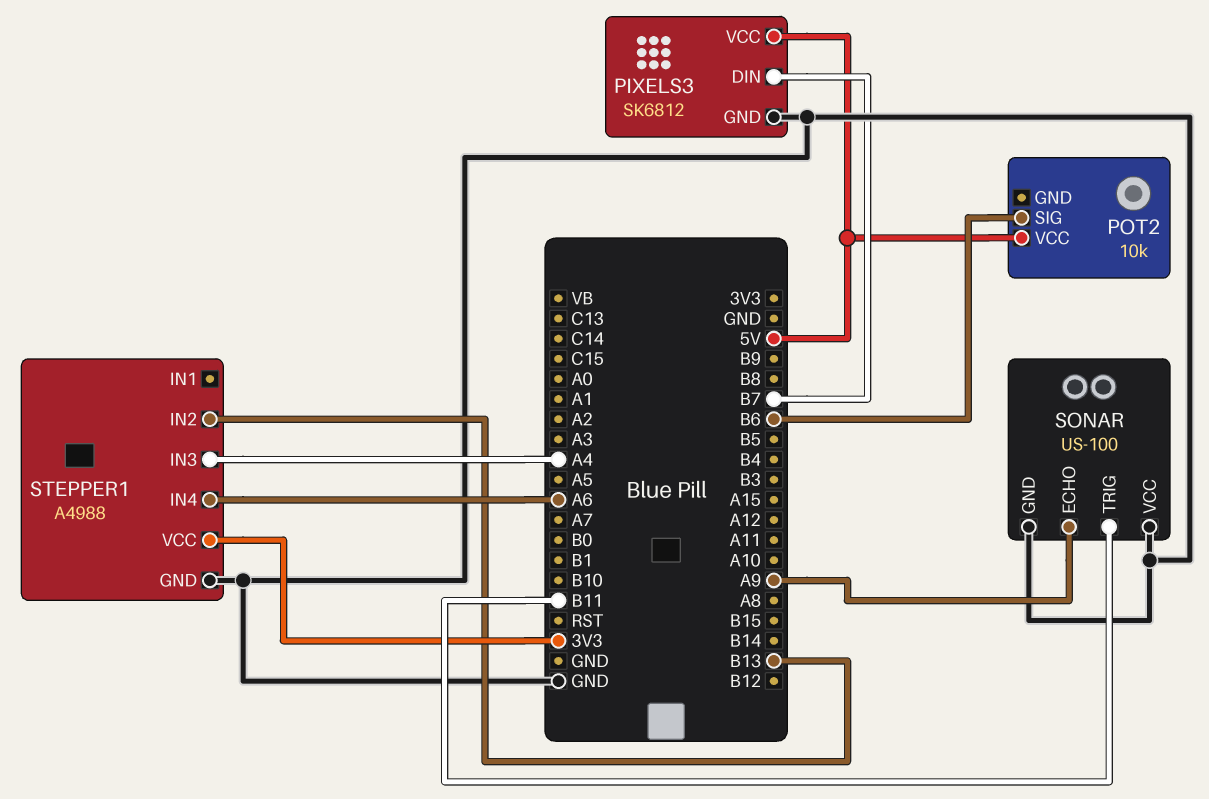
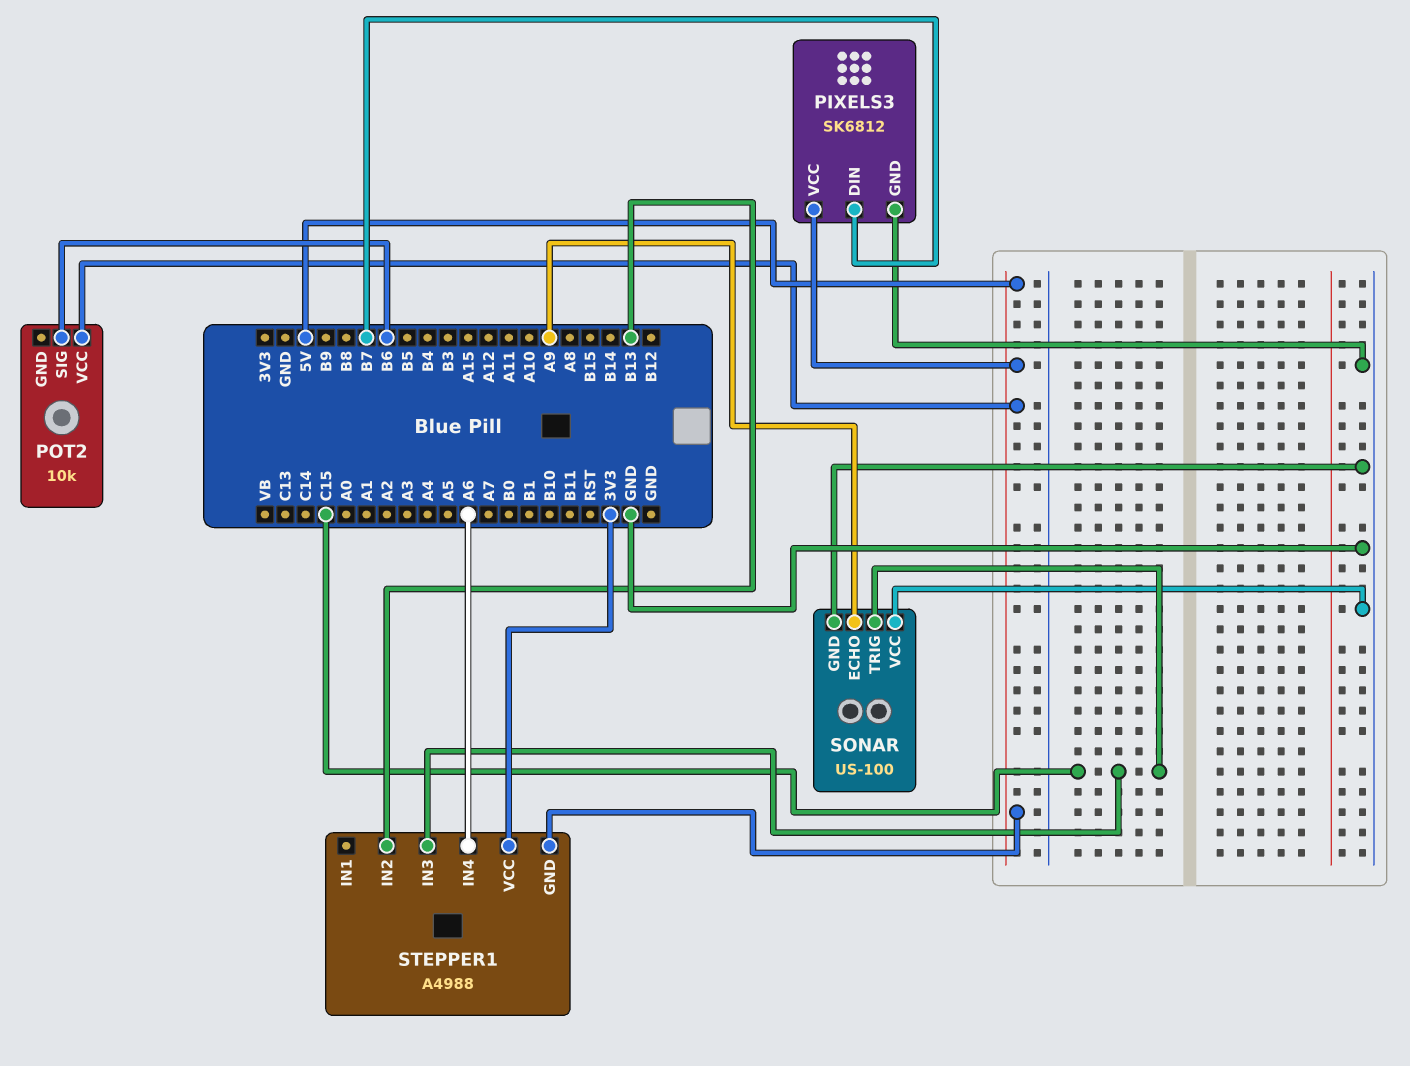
SONAR pin TRIG: B11 -> C15
STEPPER1 pin GND: GND -> 5V
STEPPER1 pin IN3: A4 -> C15

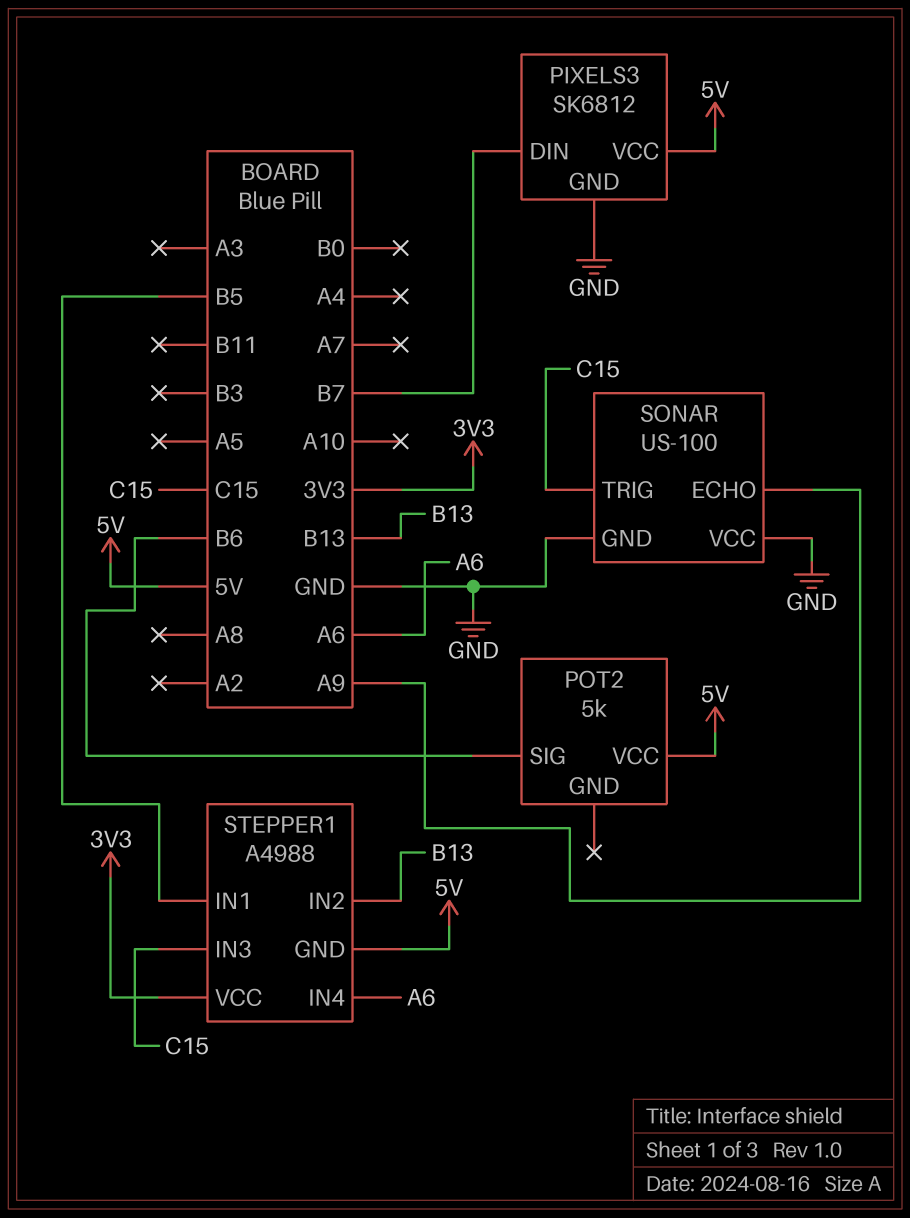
POT2: 10k -> 5k
STEPPER1 pin IN1: none -> B5

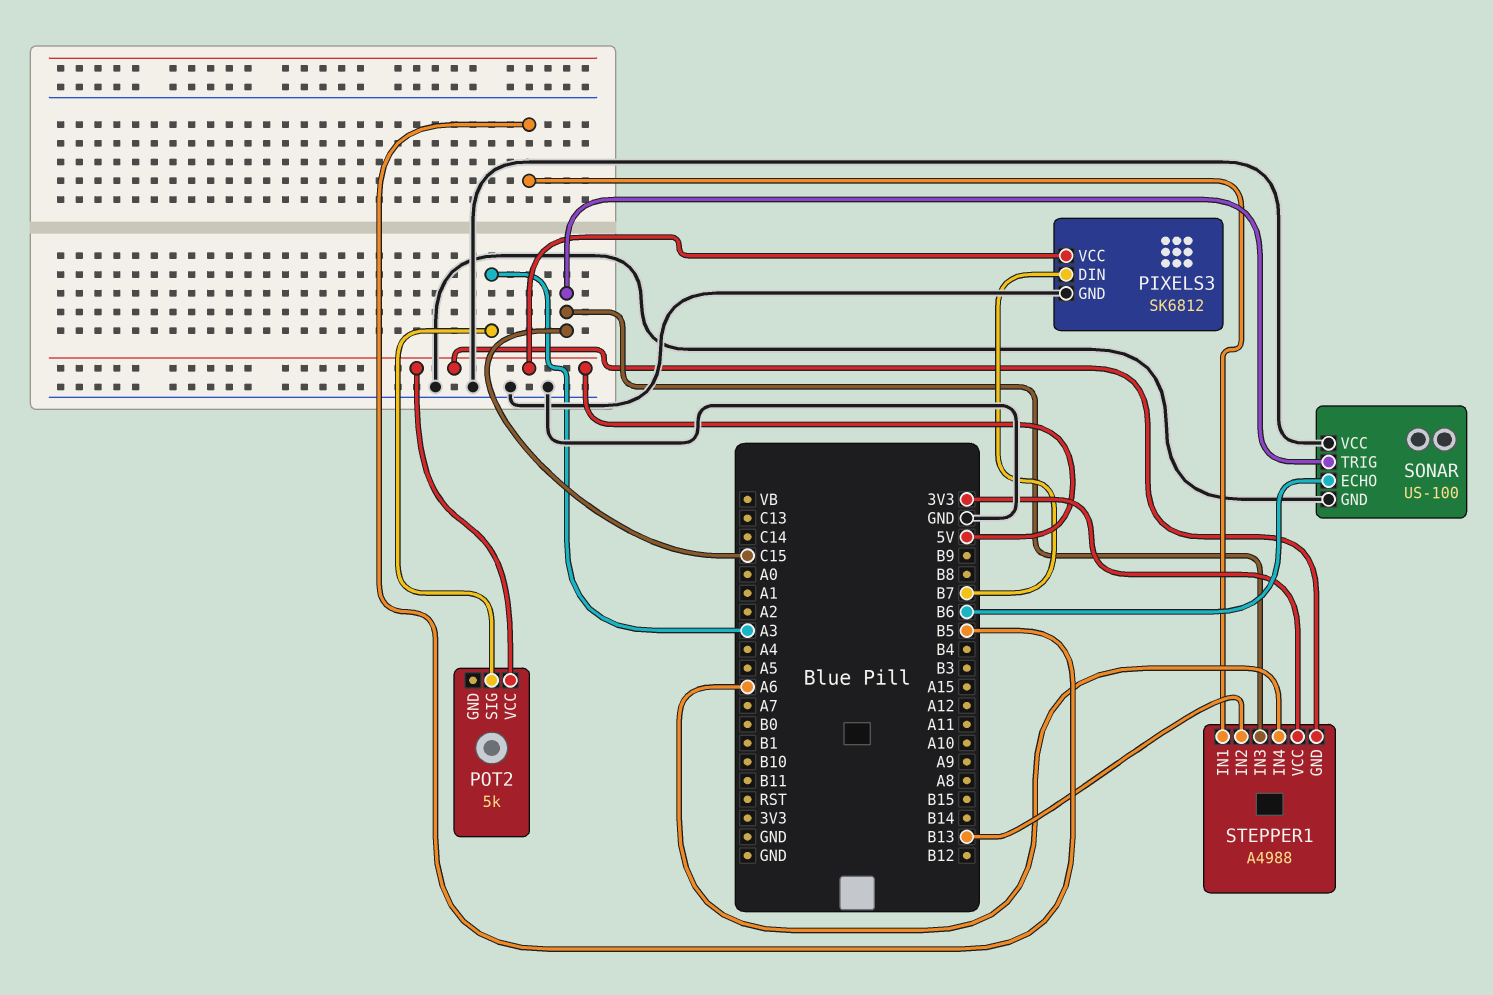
POT2 pin SIG: B6 -> A3
SONAR pin ECHO: A9 -> B6

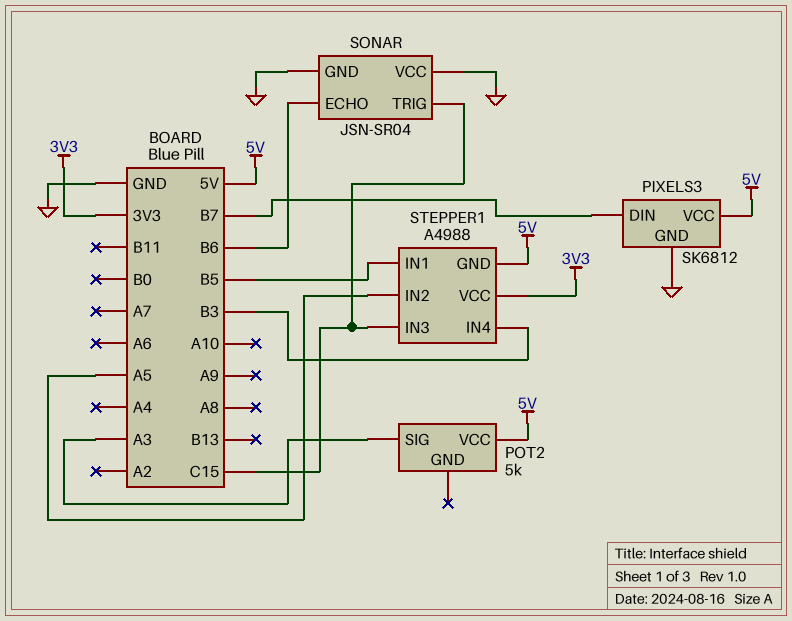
SONAR: US-100 -> JSN-SR04
STEPPER1 pin IN2: B13 -> A5
STEPPER1 pin IN4: A6 -> B3

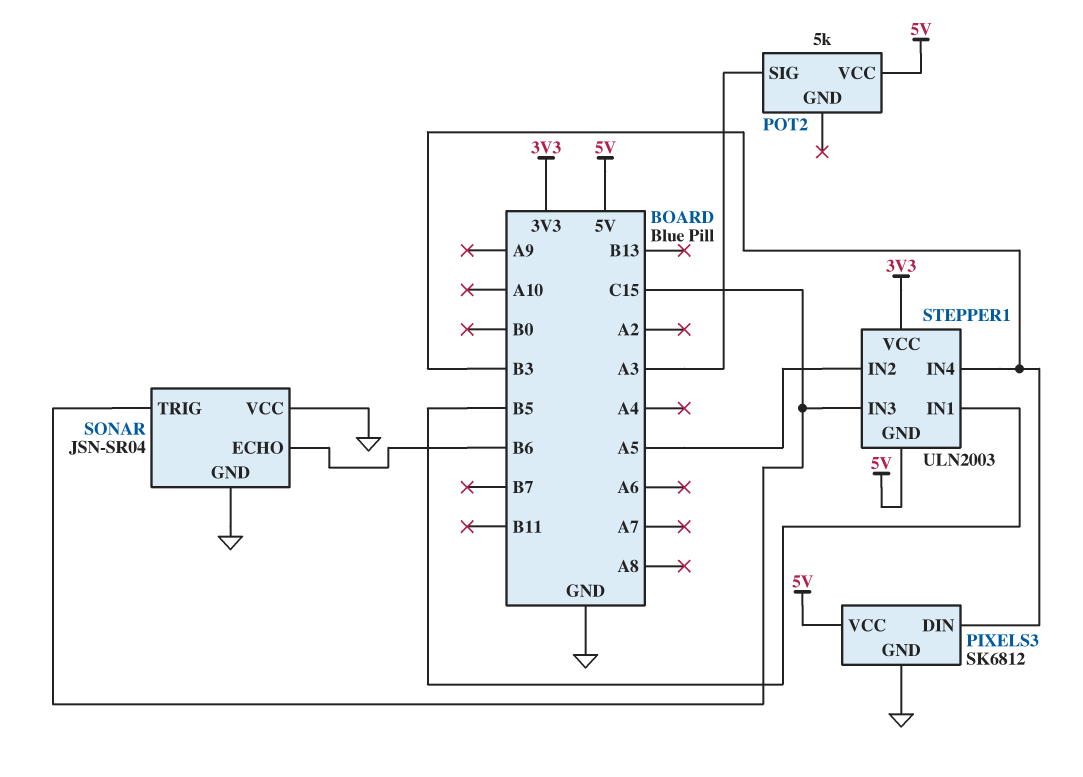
PIXELS3 pin DIN: B7 -> B3
STEPPER1: A4988 -> ULN2003

